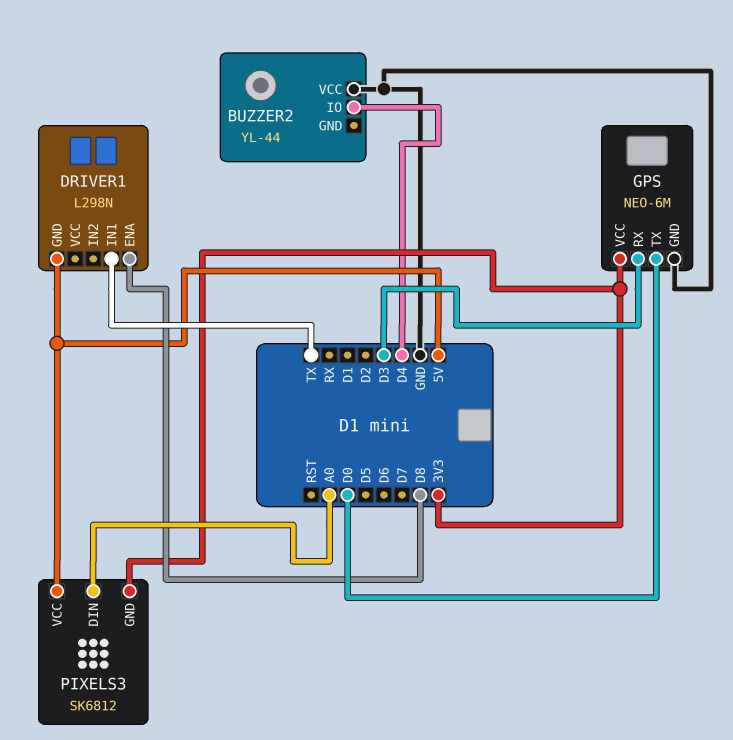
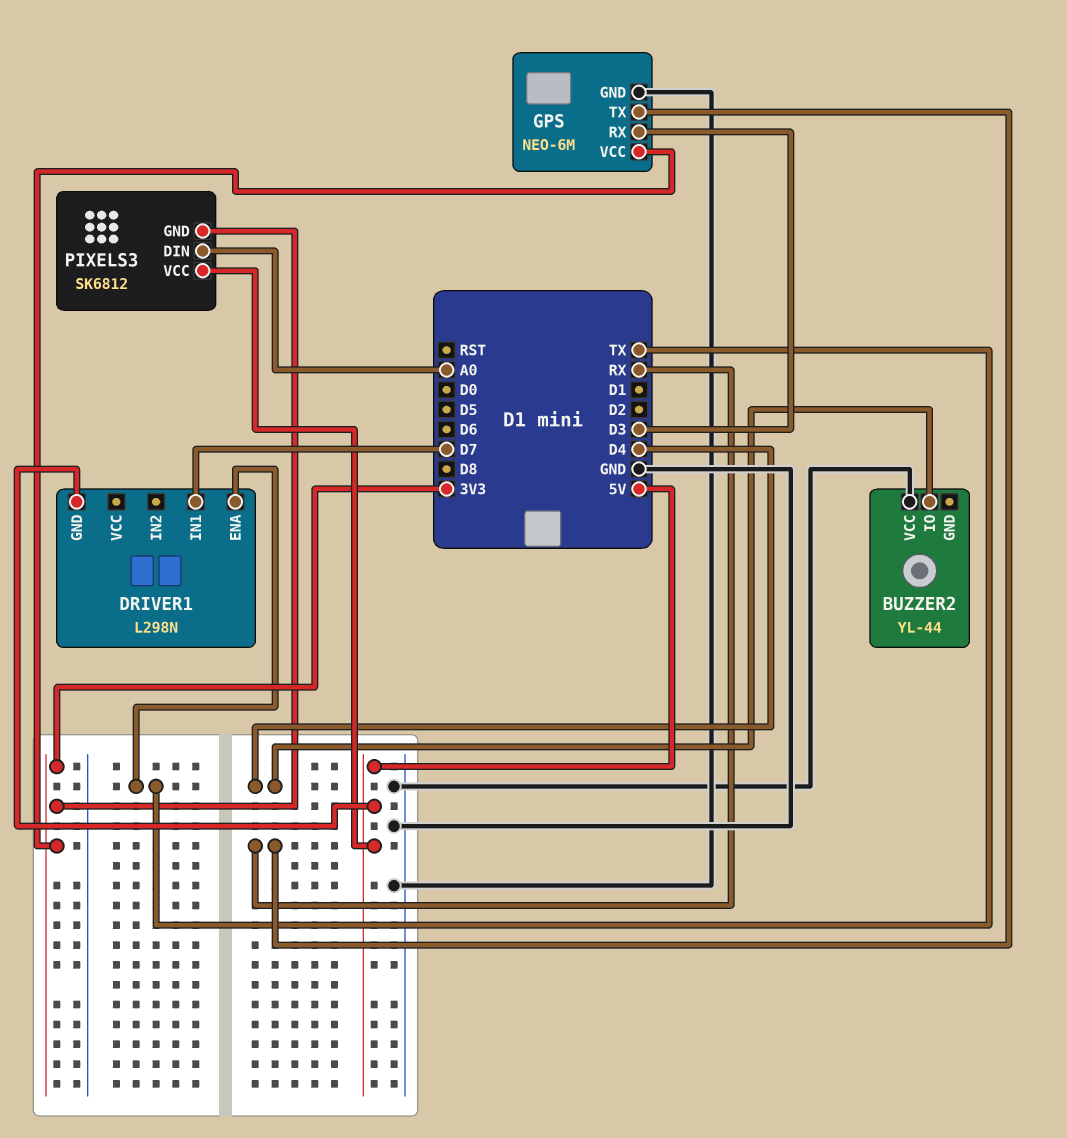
DRIVER1 pin ENA: D8 -> TX
DRIVER1 pin IN1: TX -> D7
GPS pin TX: D0 -> RX

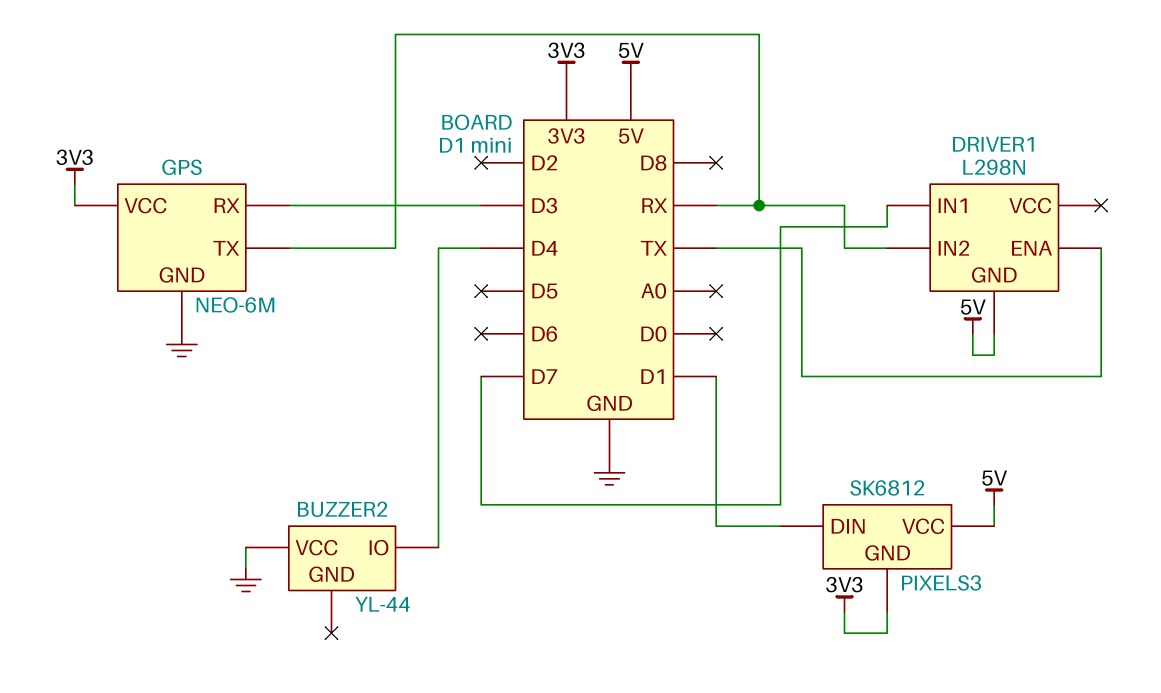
DRIVER1 pin IN2: none -> RX
PIXELS3 pin DIN: A0 -> D1

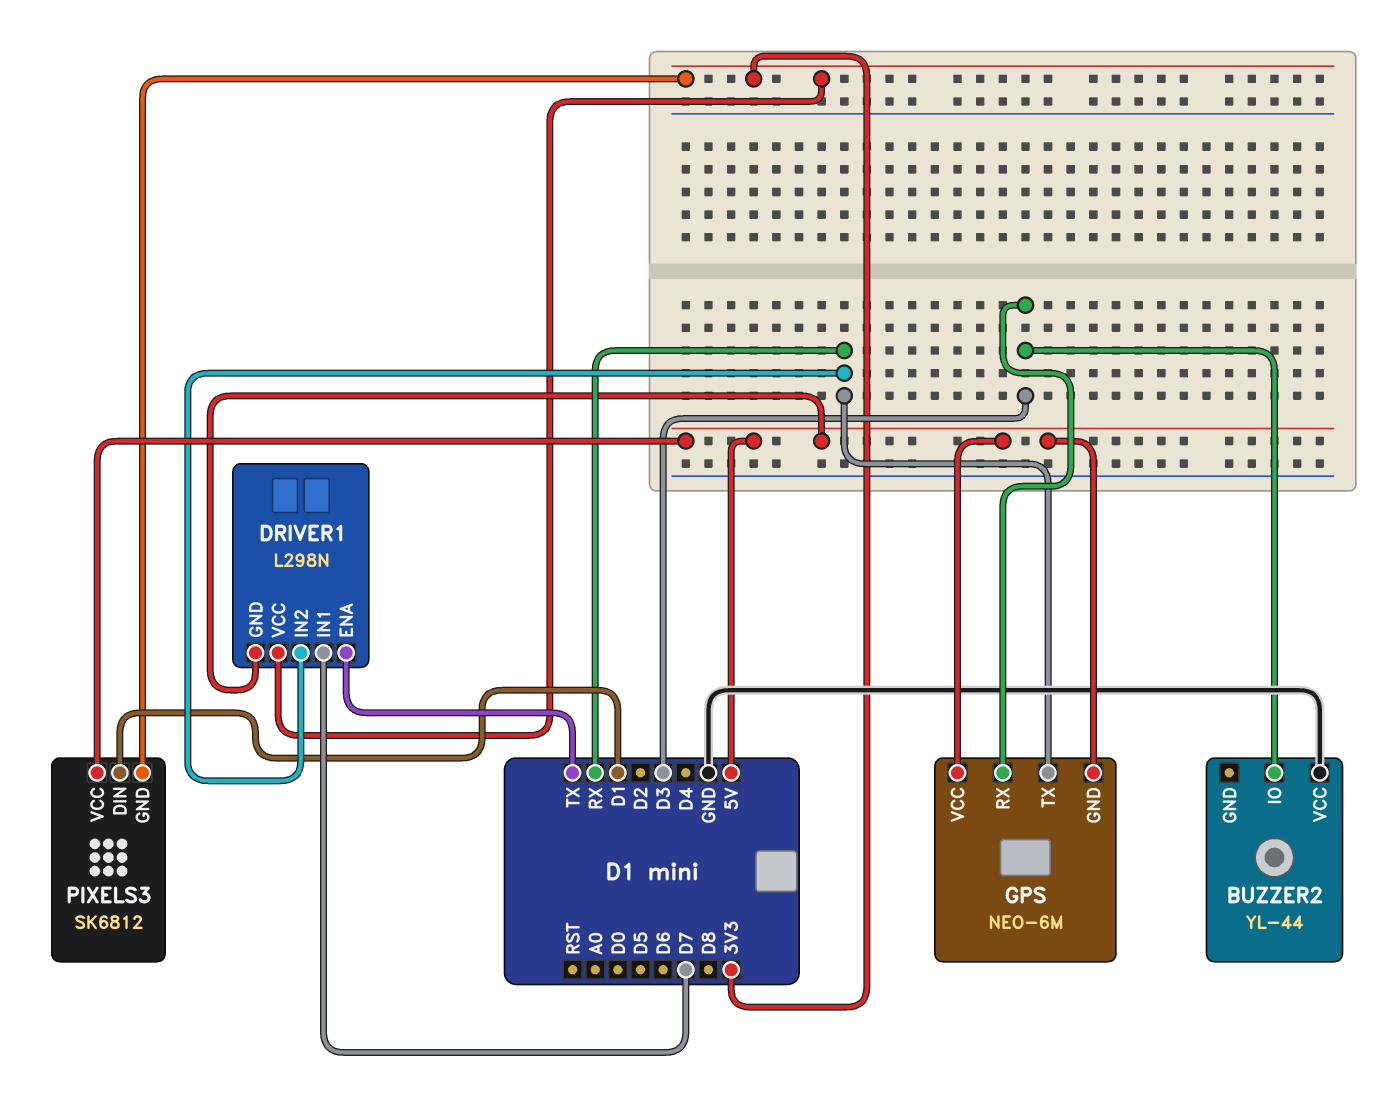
BUZZER2 pin IO: D4 -> D3
DRIVER1 pin VCC: none -> 3V3
GPS pin GND: GND -> 5V
GPS pin VCC: 3V3 -> 5V

